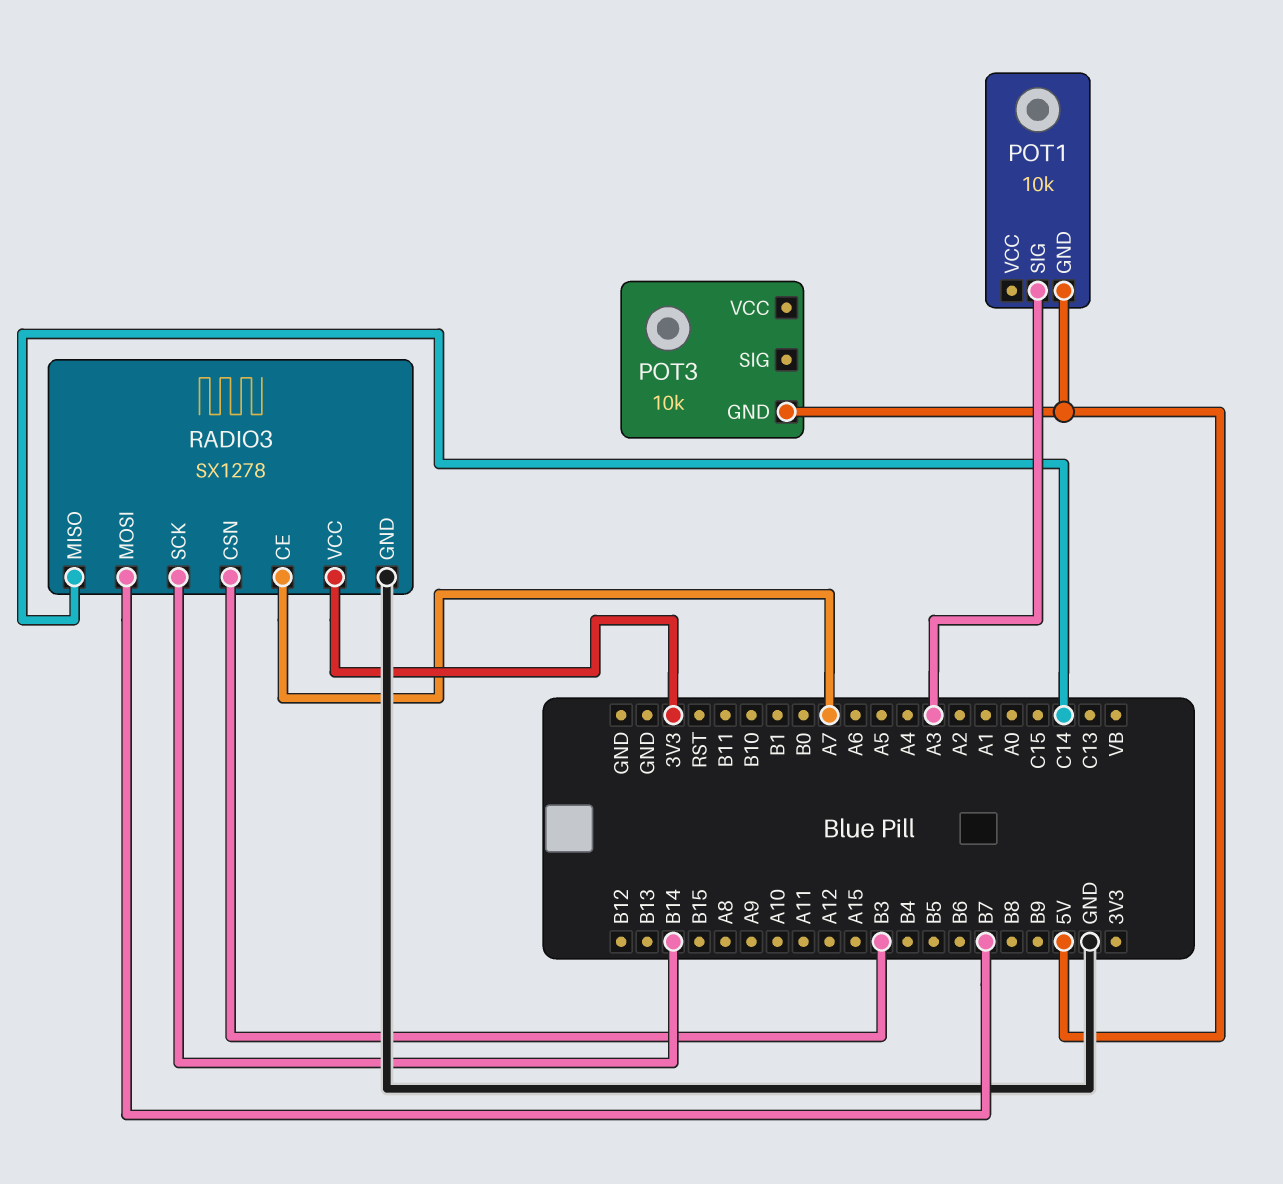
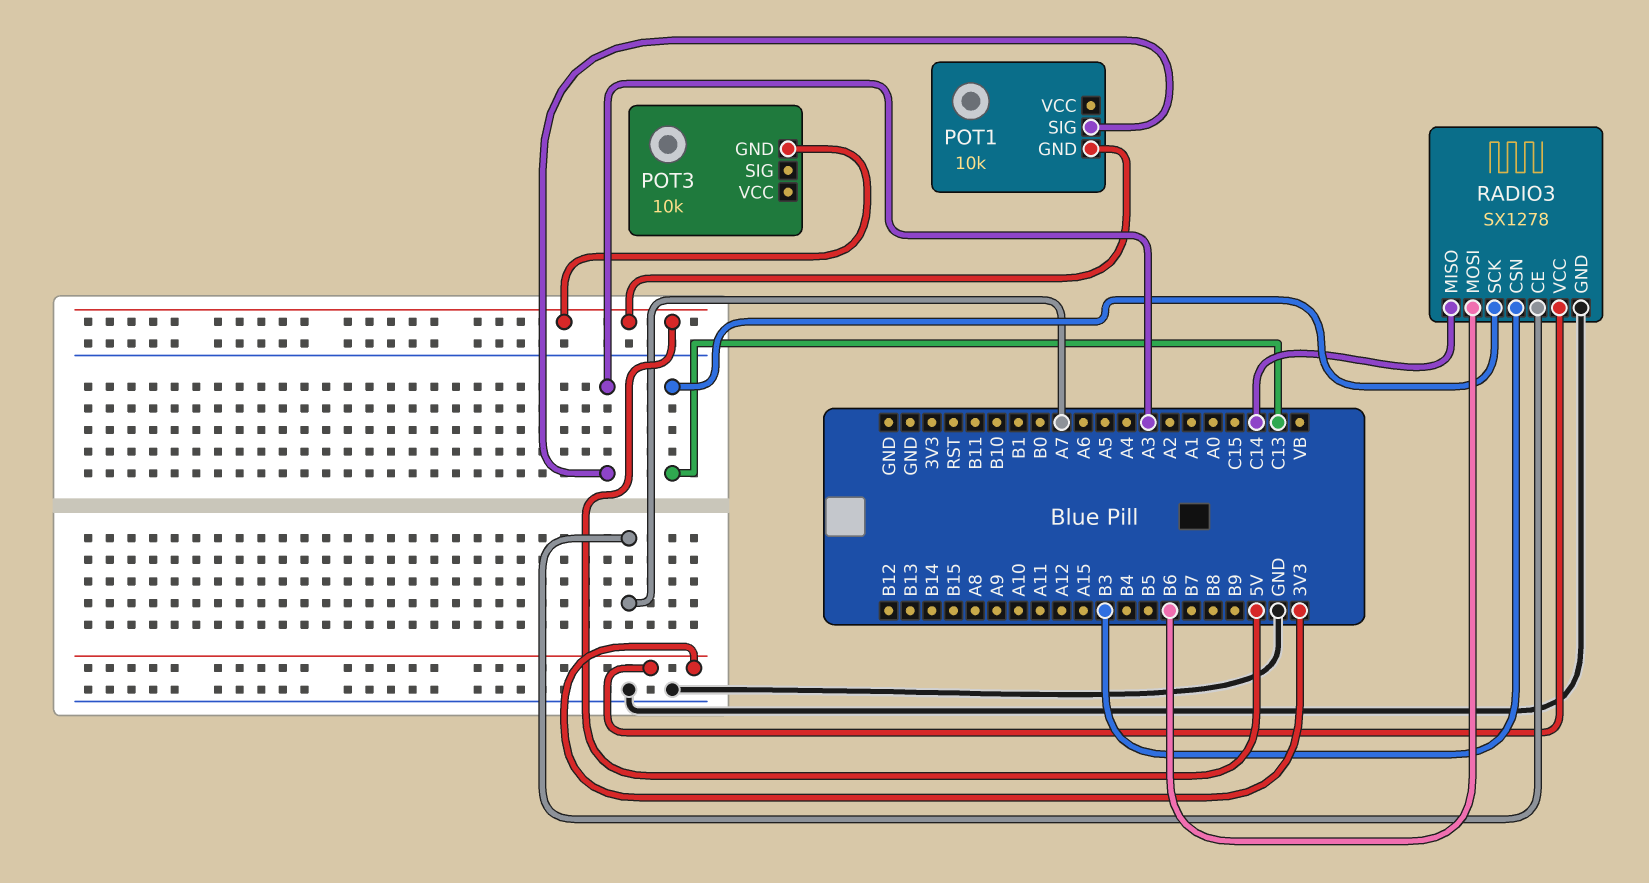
RADIO3 pin MOSI: B7 -> B6
RADIO3 pin SCK: B14 -> C13

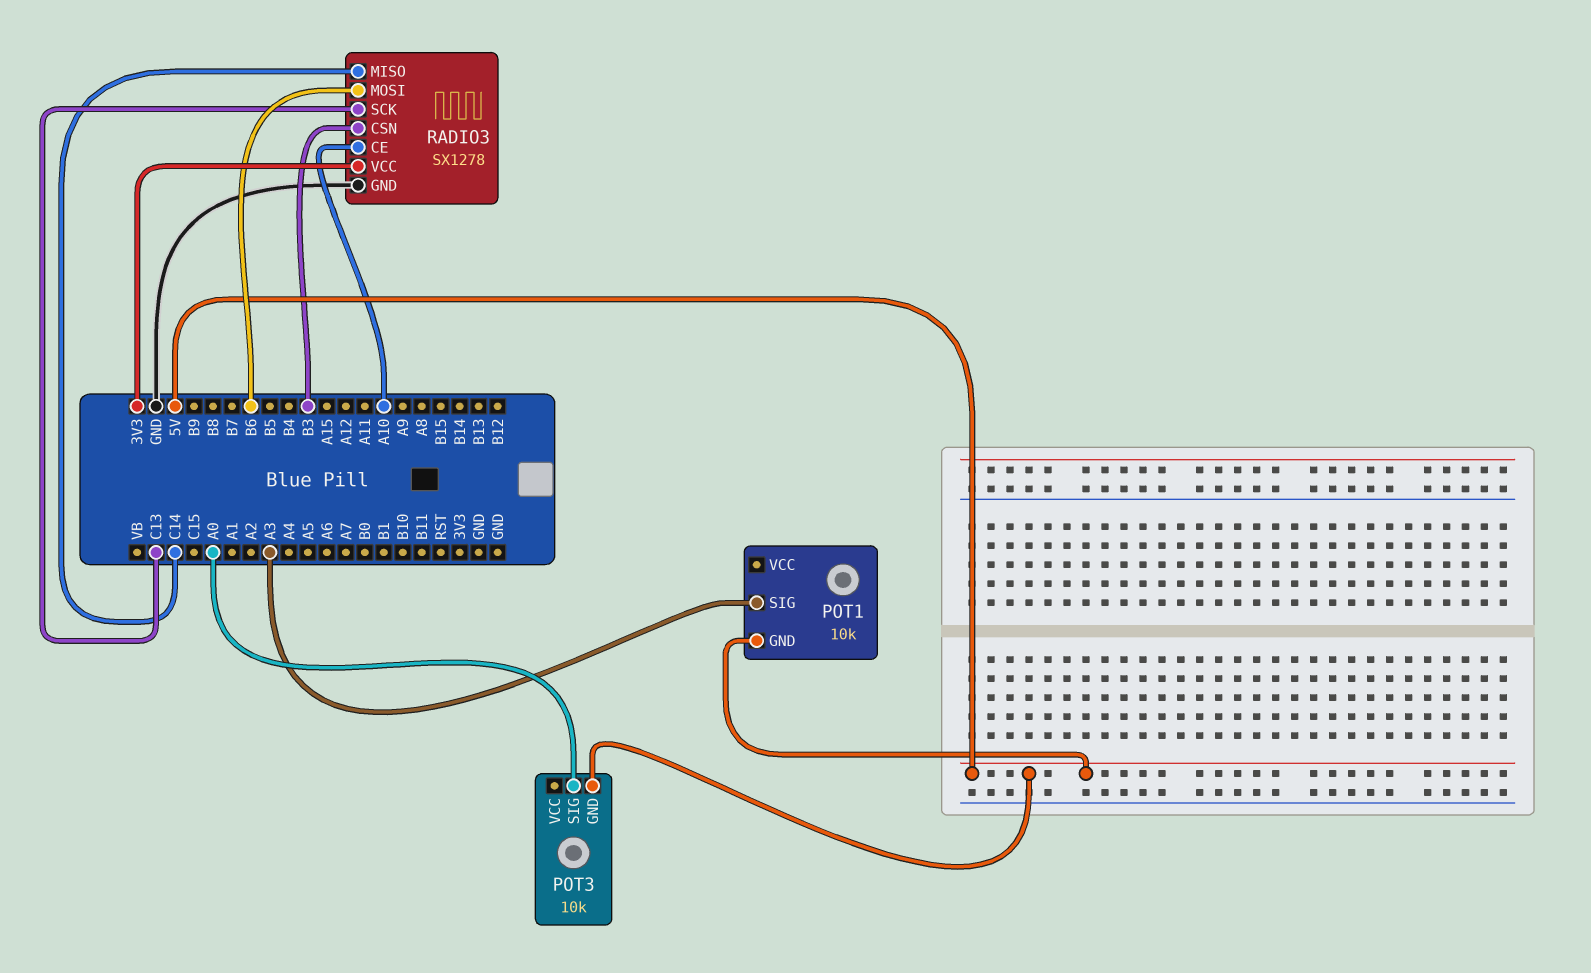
POT3 pin SIG: none -> A0
RADIO3 pin CE: A7 -> A10

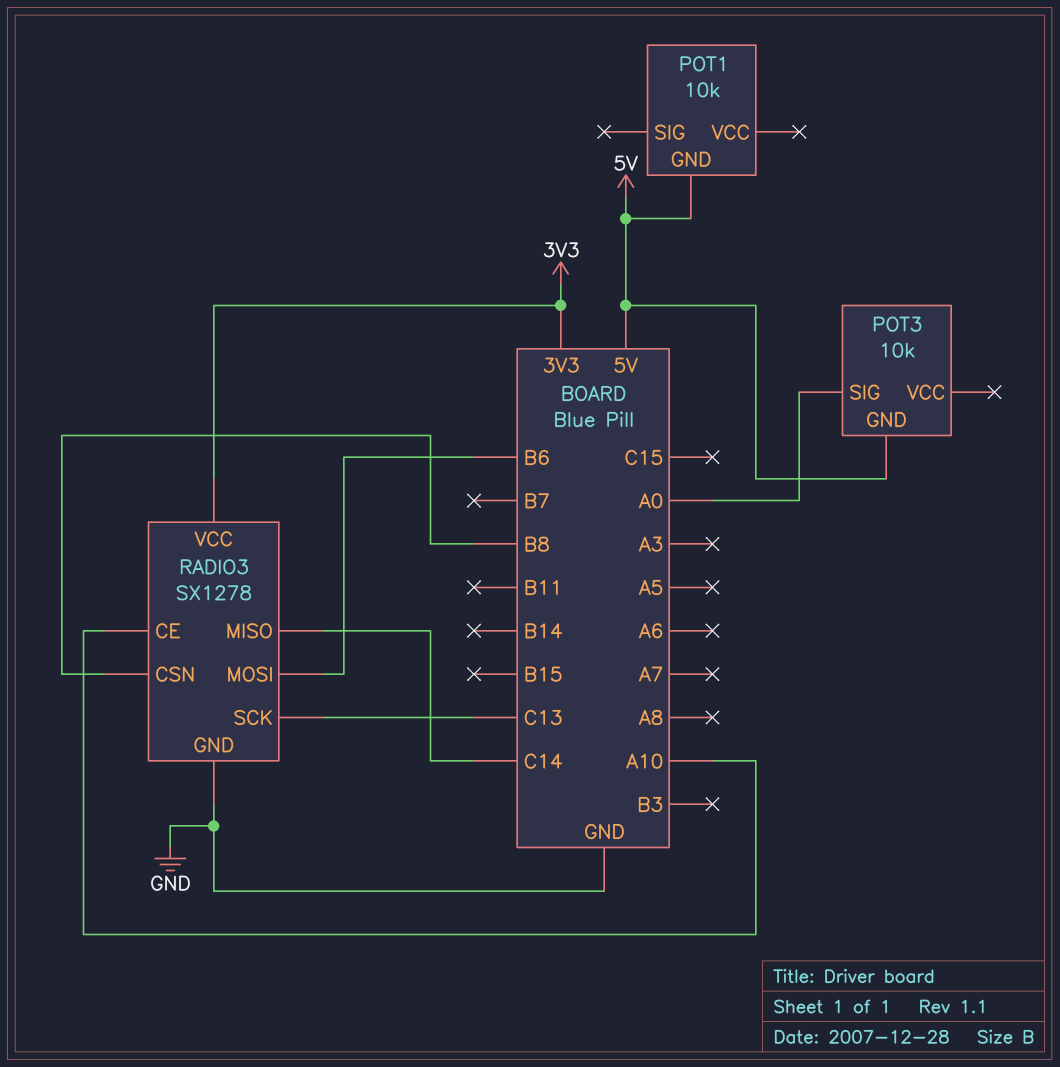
POT1 pin SIG: A3 -> none
RADIO3 pin CSN: B3 -> B8

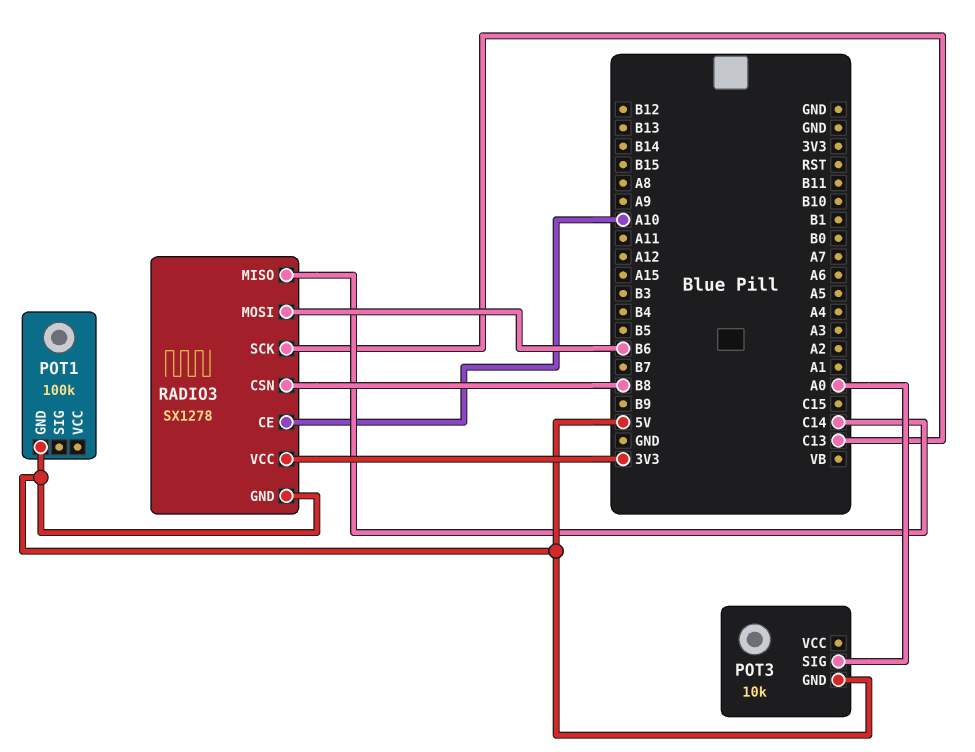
POT1: 10k -> 100k
RADIO3 pin GND: GND -> 5V

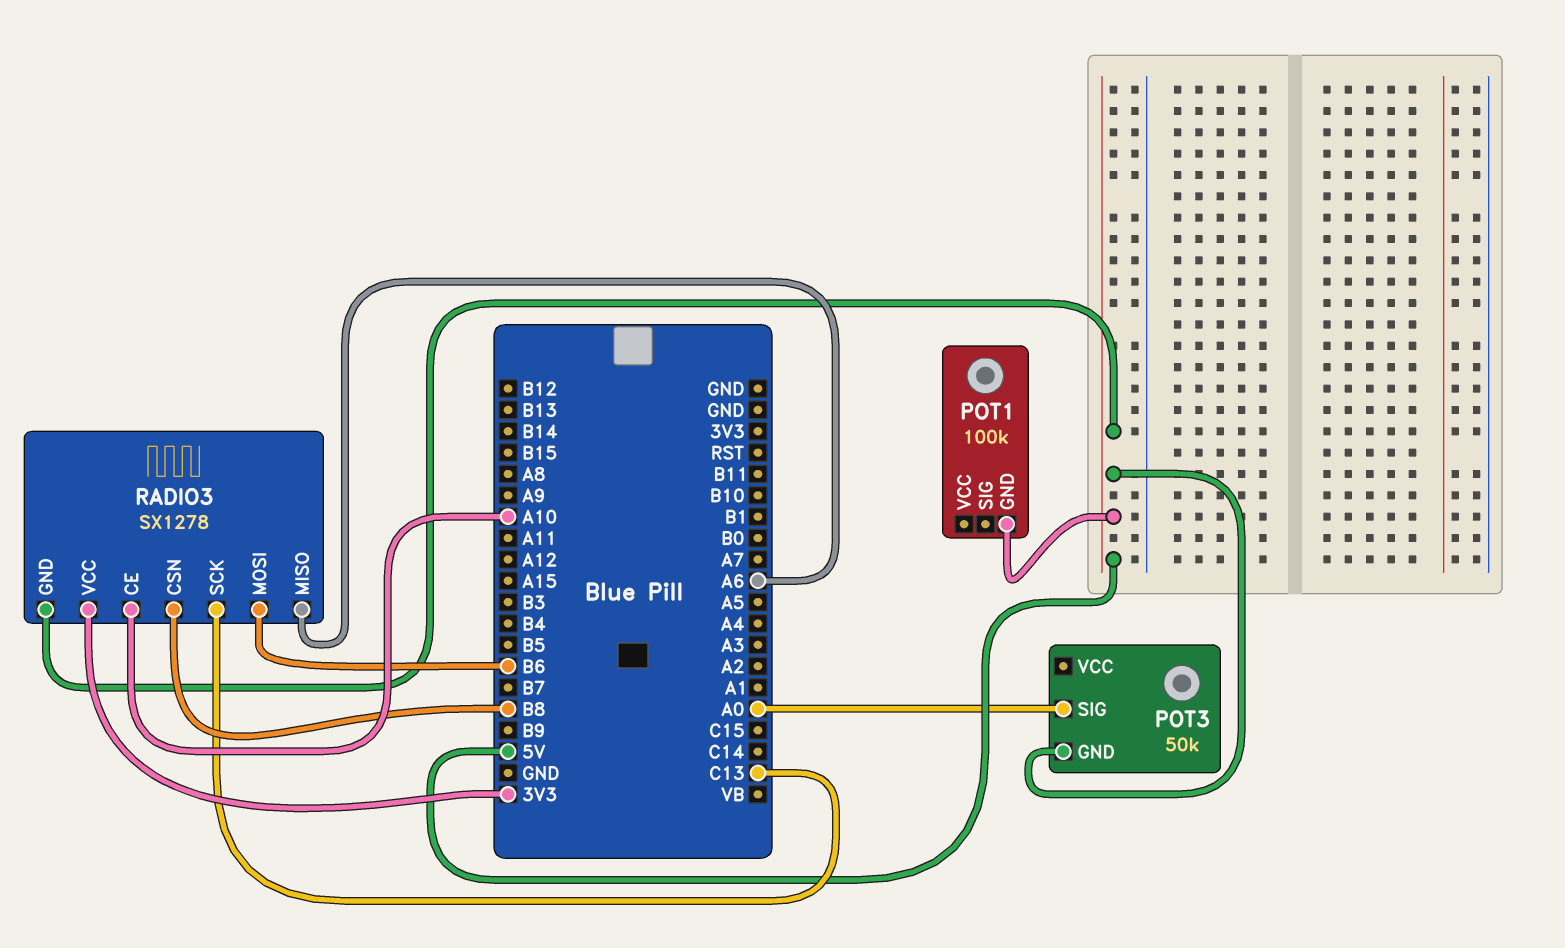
POT3: 10k -> 50k
RADIO3 pin MISO: C14 -> A6

